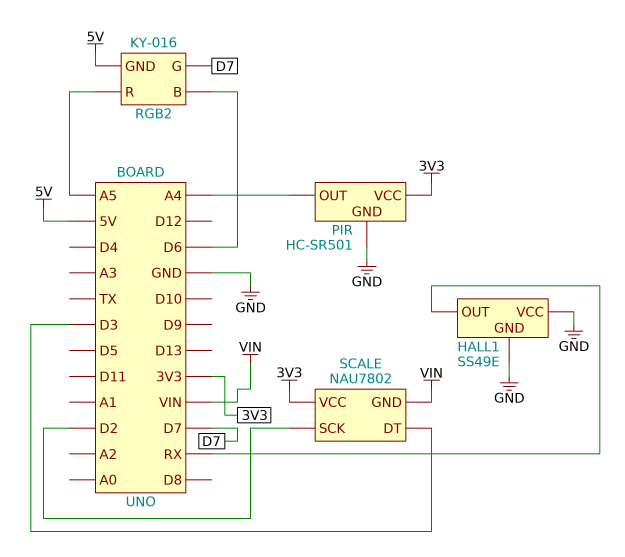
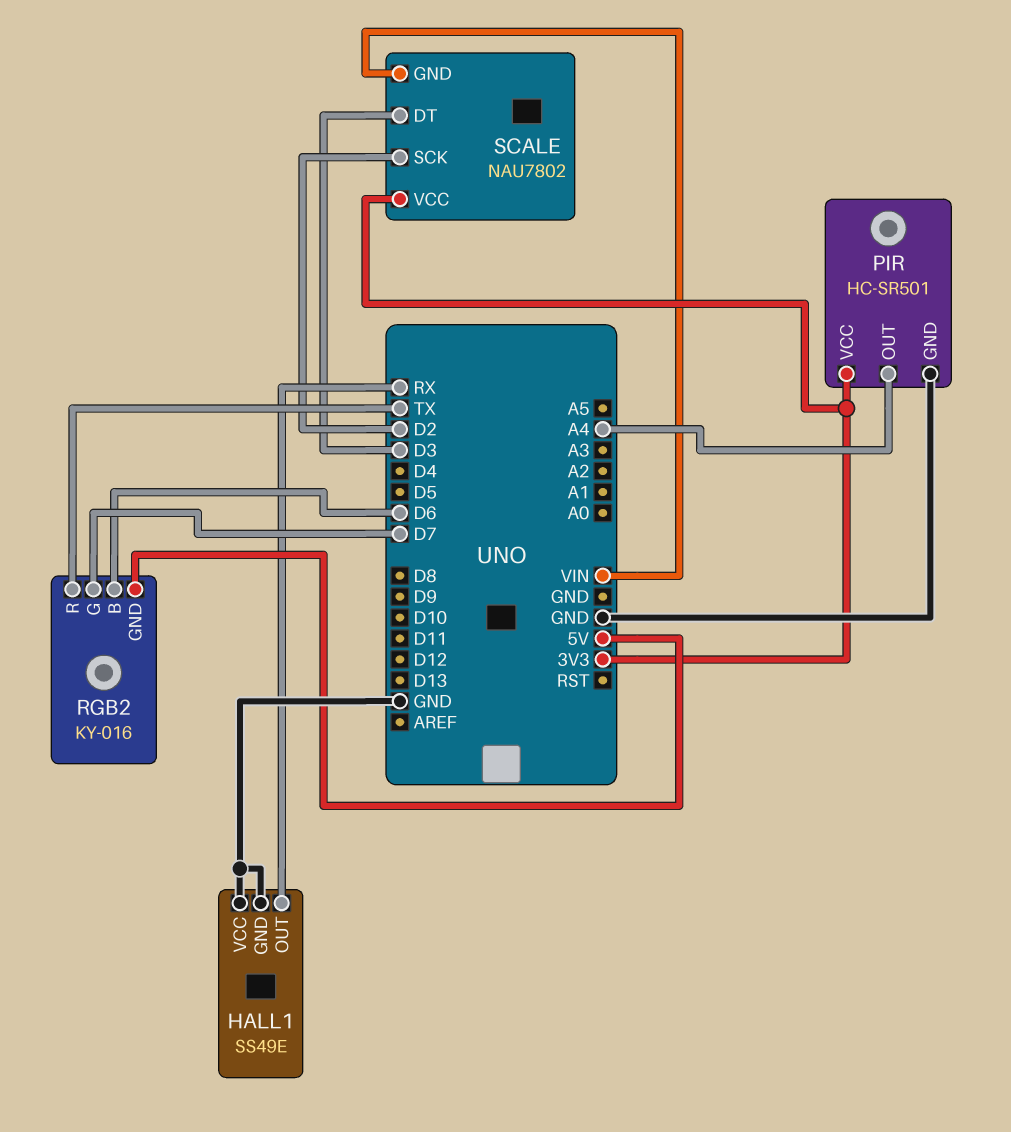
RGB2 pin R: A5 -> TX

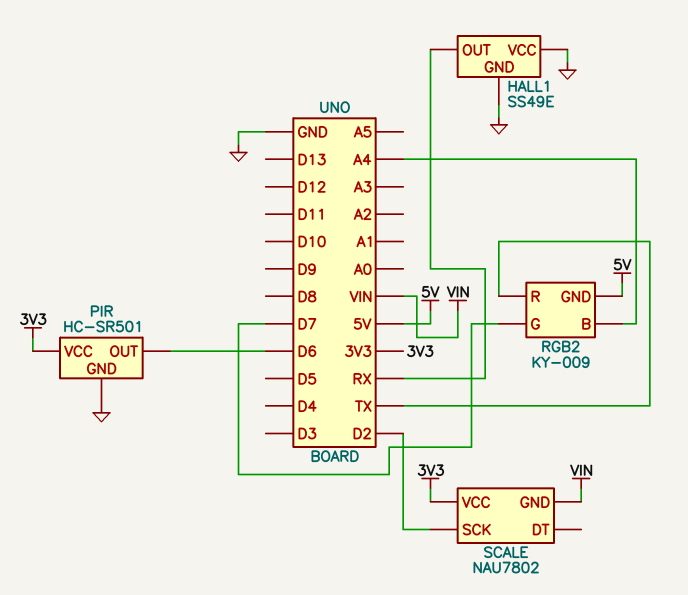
PIR pin OUT: A4 -> D6
RGB2: KY-016 -> KY-009
RGB2 pin B: D6 -> A4
SCALE pin DT: D3 -> none

